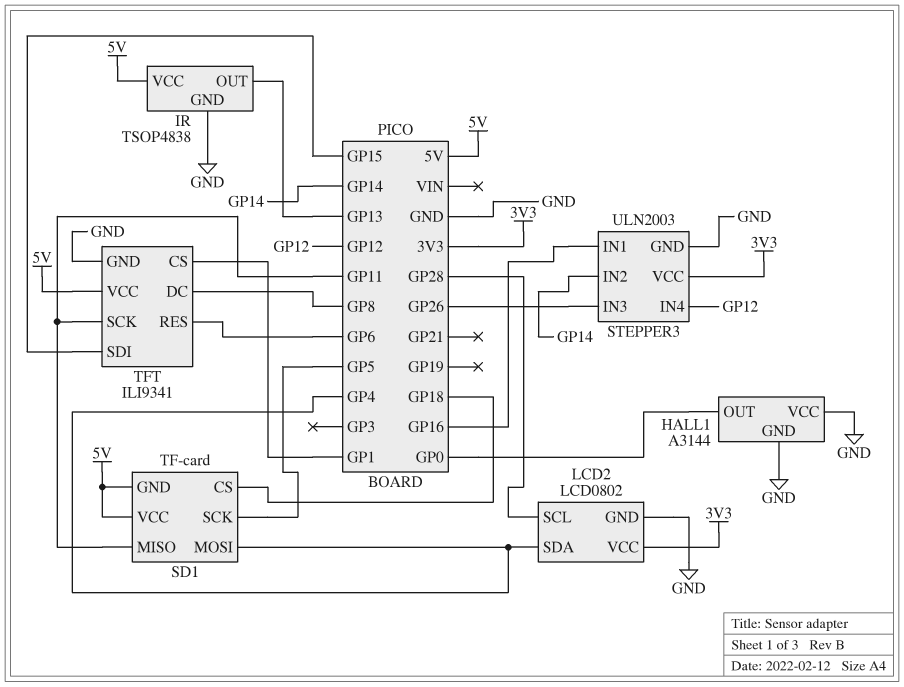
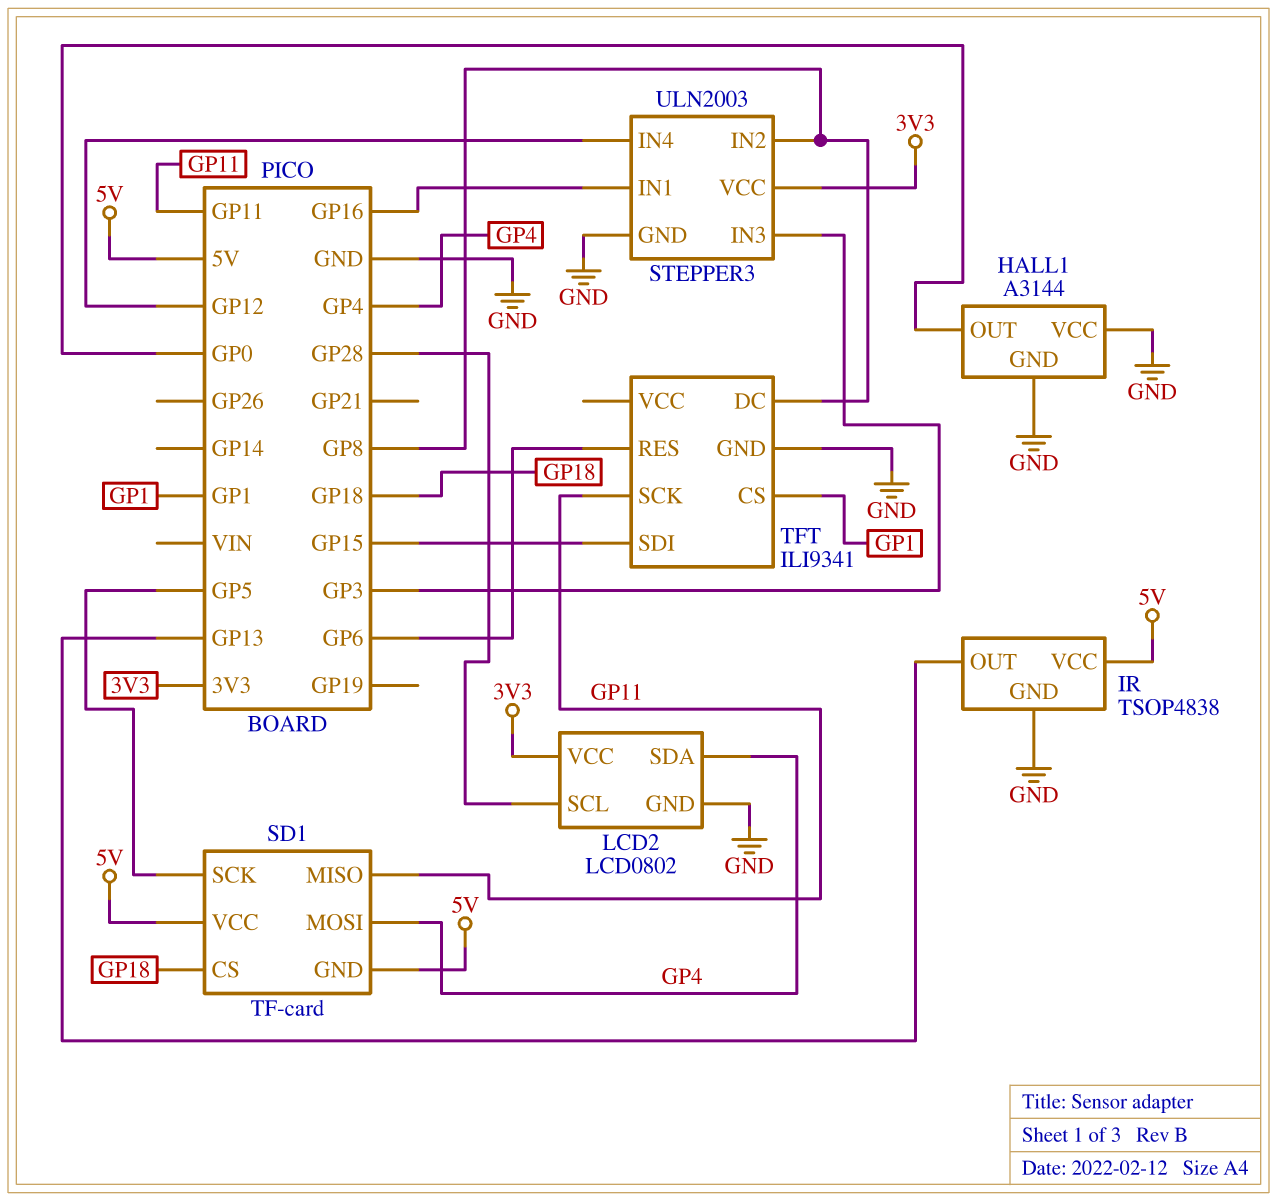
STEPPER3 pin IN2: GP14 -> GP8
STEPPER3 pin IN3: GP26 -> GP3
TFT pin VCC: 5V -> none

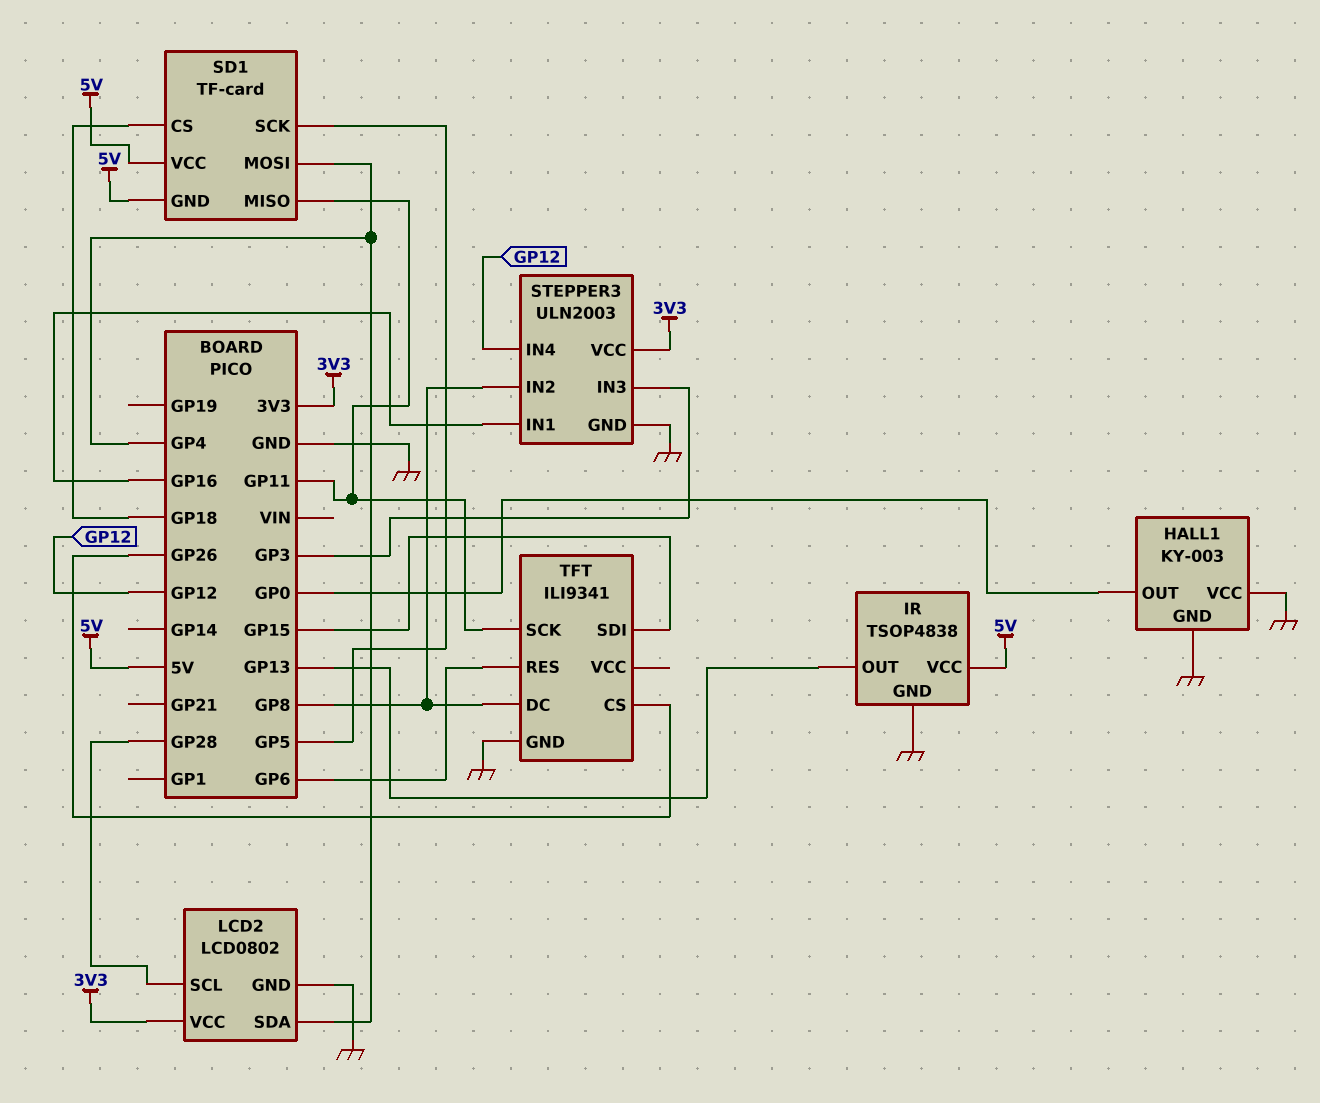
HALL1: A3144 -> KY-003
TFT pin CS: GP1 -> GP26

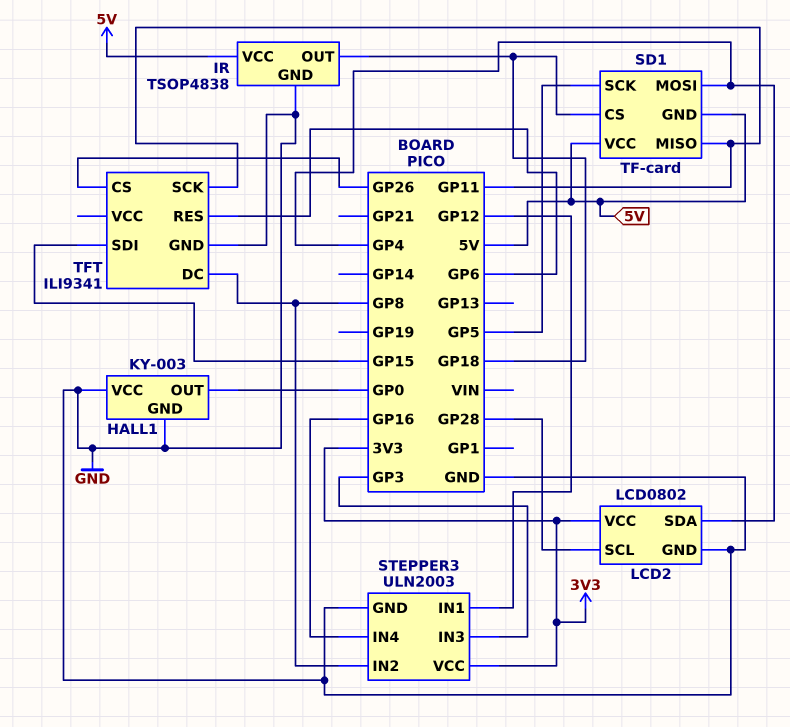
IR pin OUT: GP13 -> GP18
STEPPER3 pin IN1: GP16 -> GP12
STEPPER3 pin IN4: GP12 -> GP16

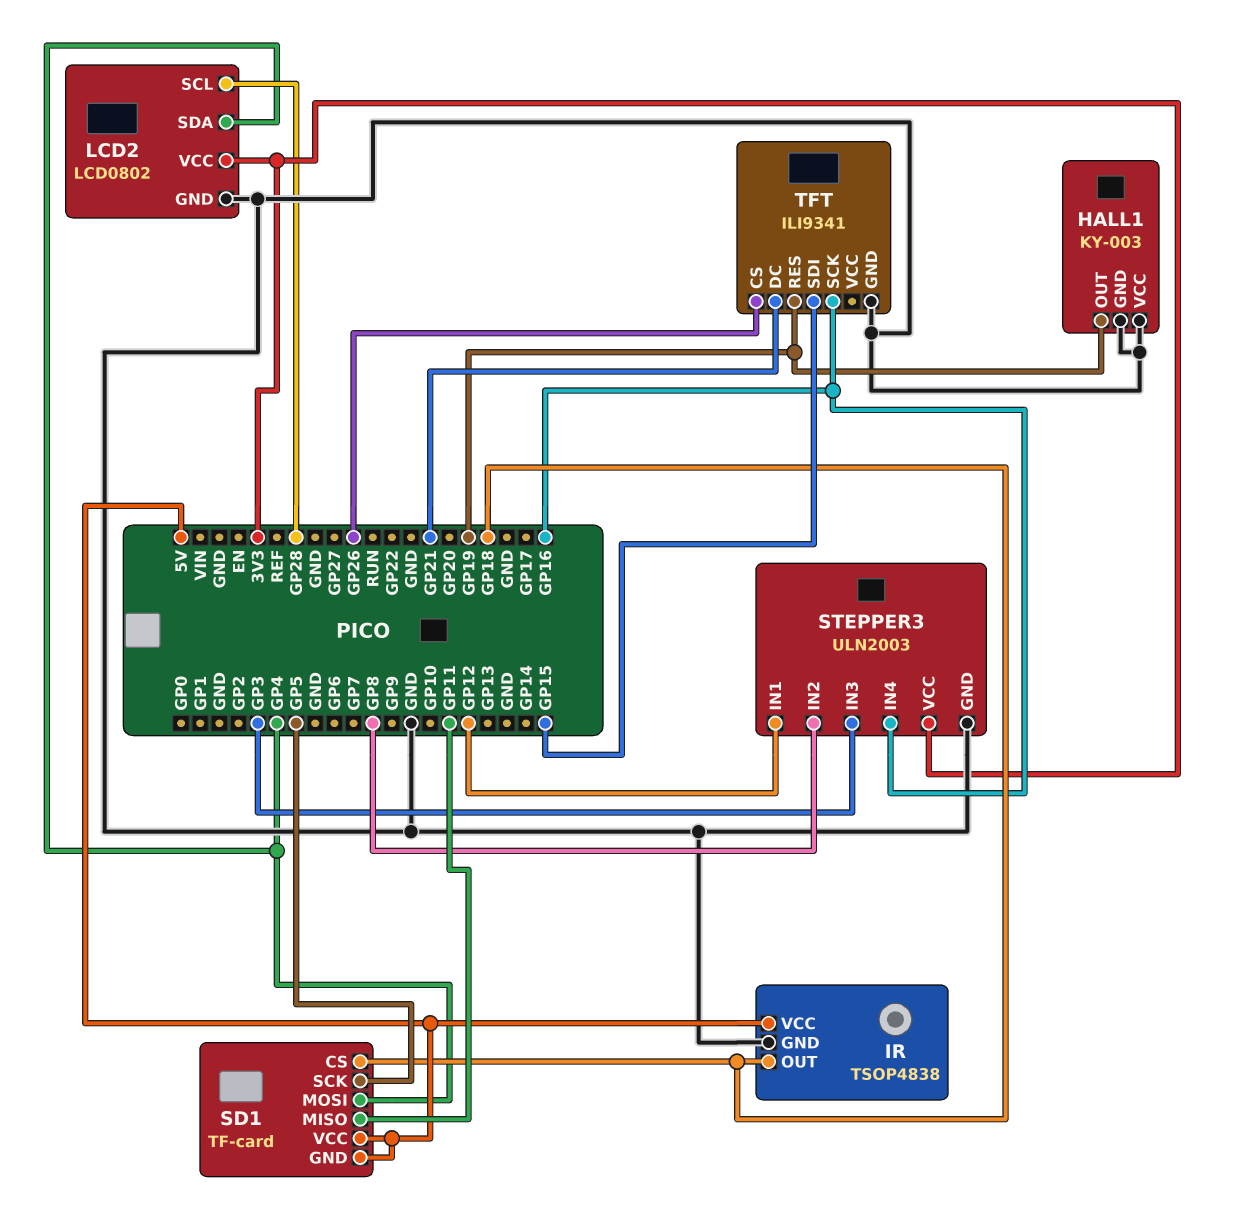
HALL1 pin OUT: GP0 -> GP19
TFT pin DC: GP8 -> GP21
TFT pin RES: GP6 -> GP19
TFT pin SCK: GP11 -> GP16

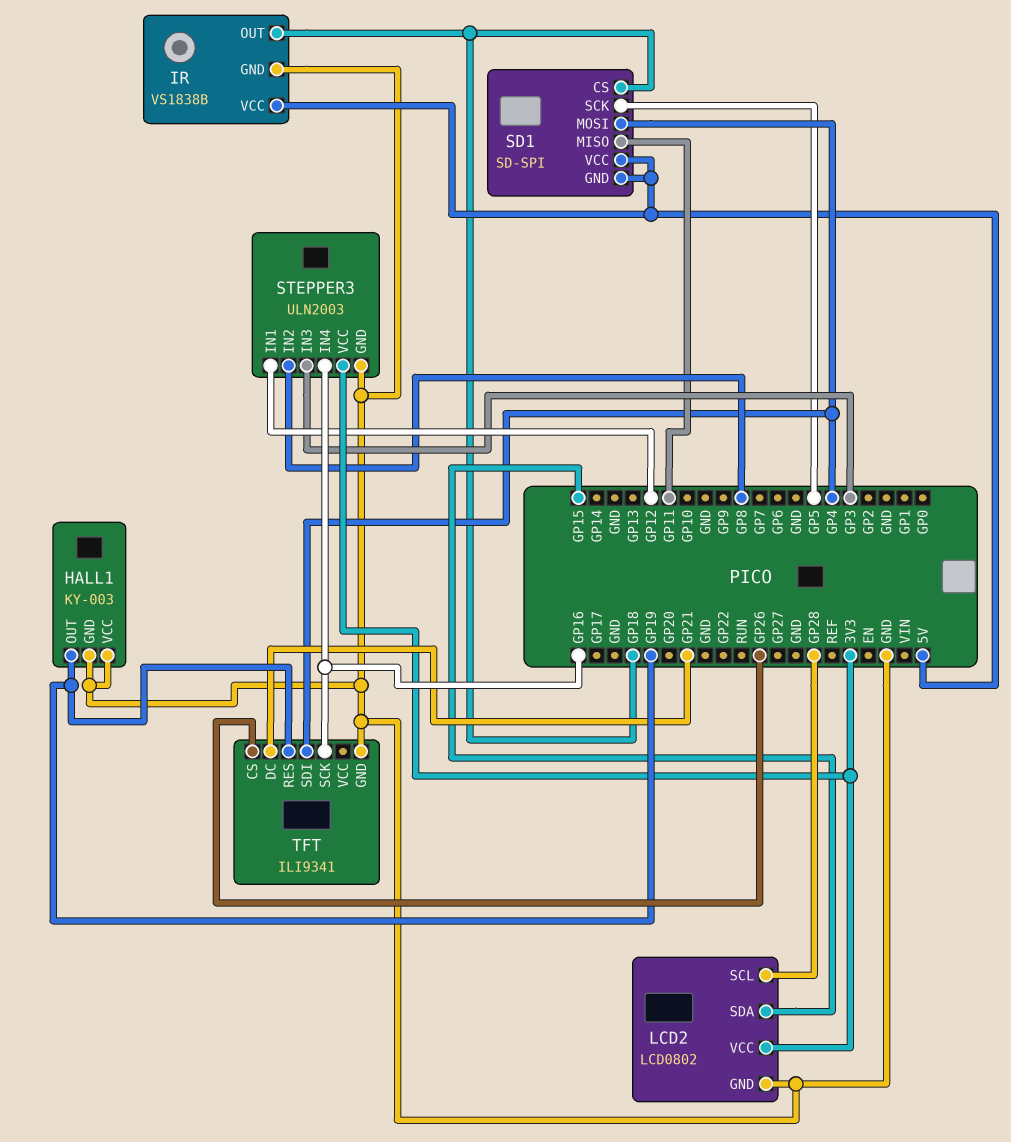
IR: TSOP4838 -> VS1838B
LCD2 pin SDA: GP4 -> GP15
SD1: TF-card -> SD-SPI
TFT pin SDI: GP15 -> GP4

